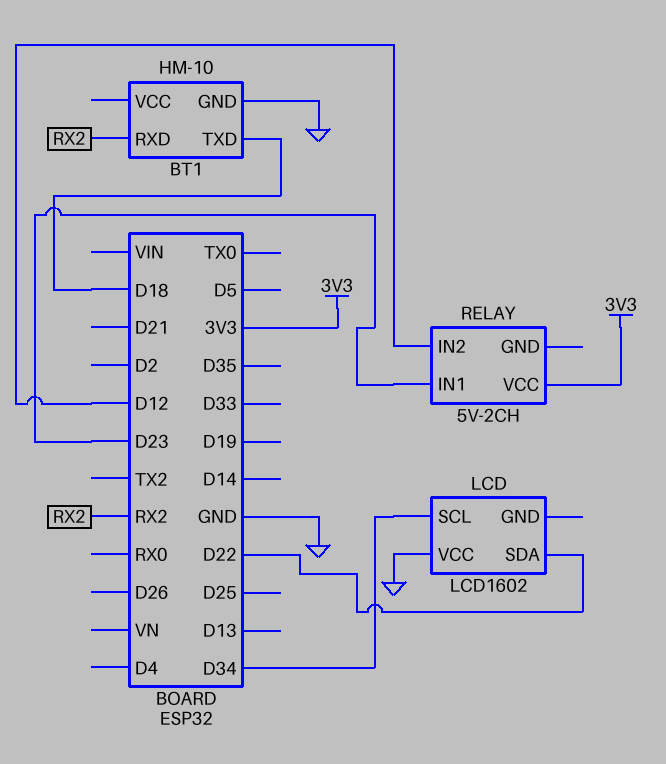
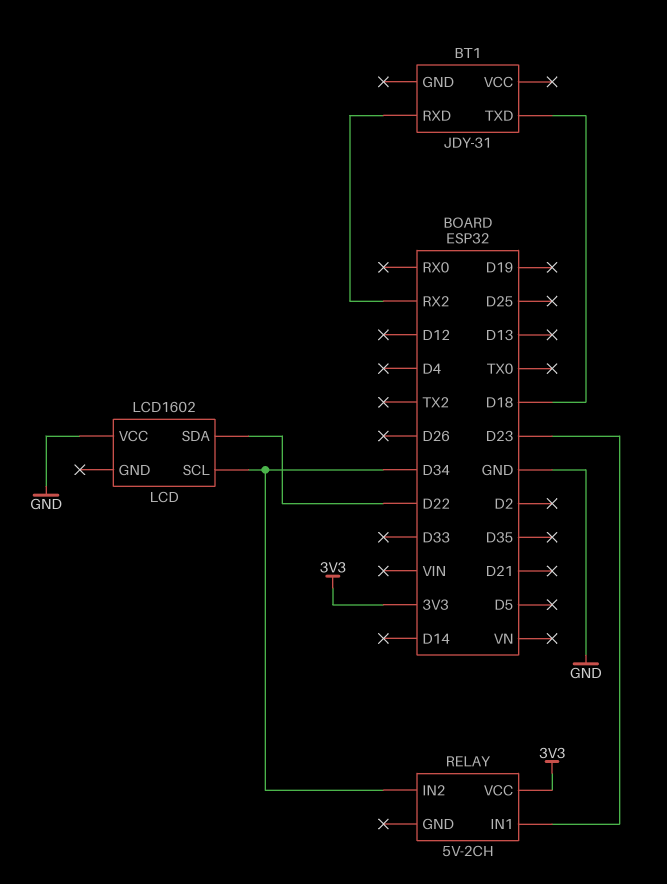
BT1: HM-10 -> JDY-31
BT1 pin GND: GND -> none
RELAY pin IN2: D12 -> D34

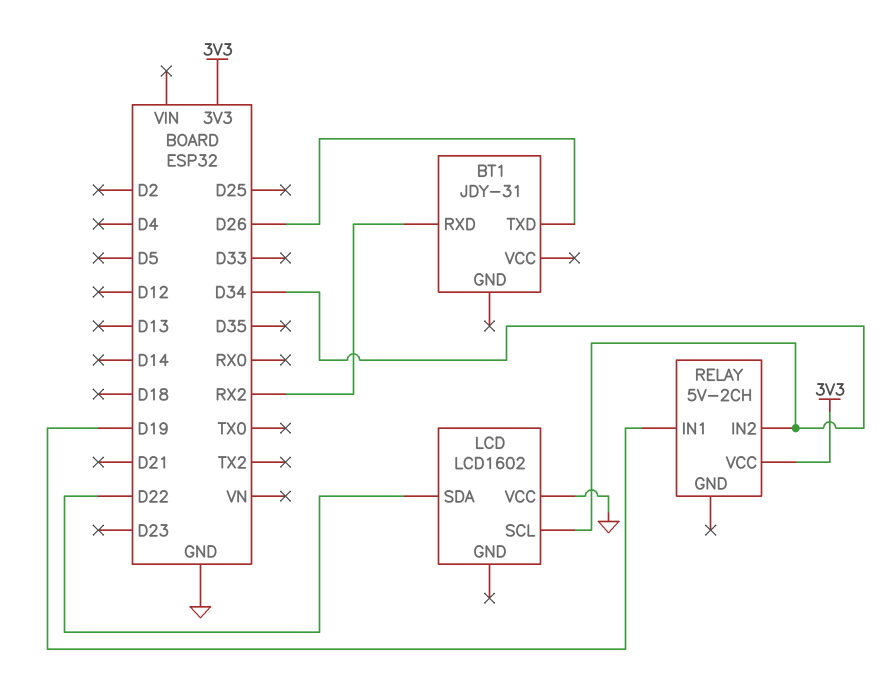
BT1 pin TXD: D18 -> D26
RELAY pin IN1: D23 -> D19

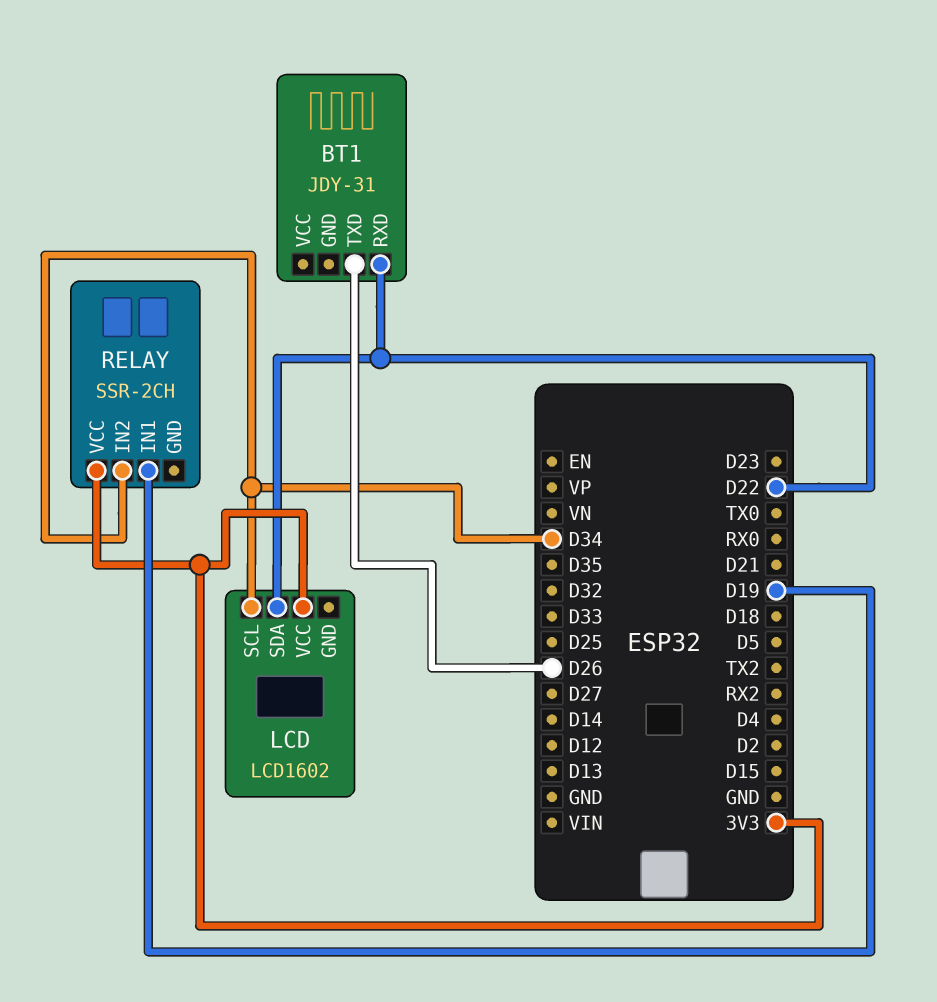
BT1 pin RXD: RX2 -> D22
LCD pin VCC: GND -> 3V3
RELAY: 5V-2CH -> SSR-2CH

